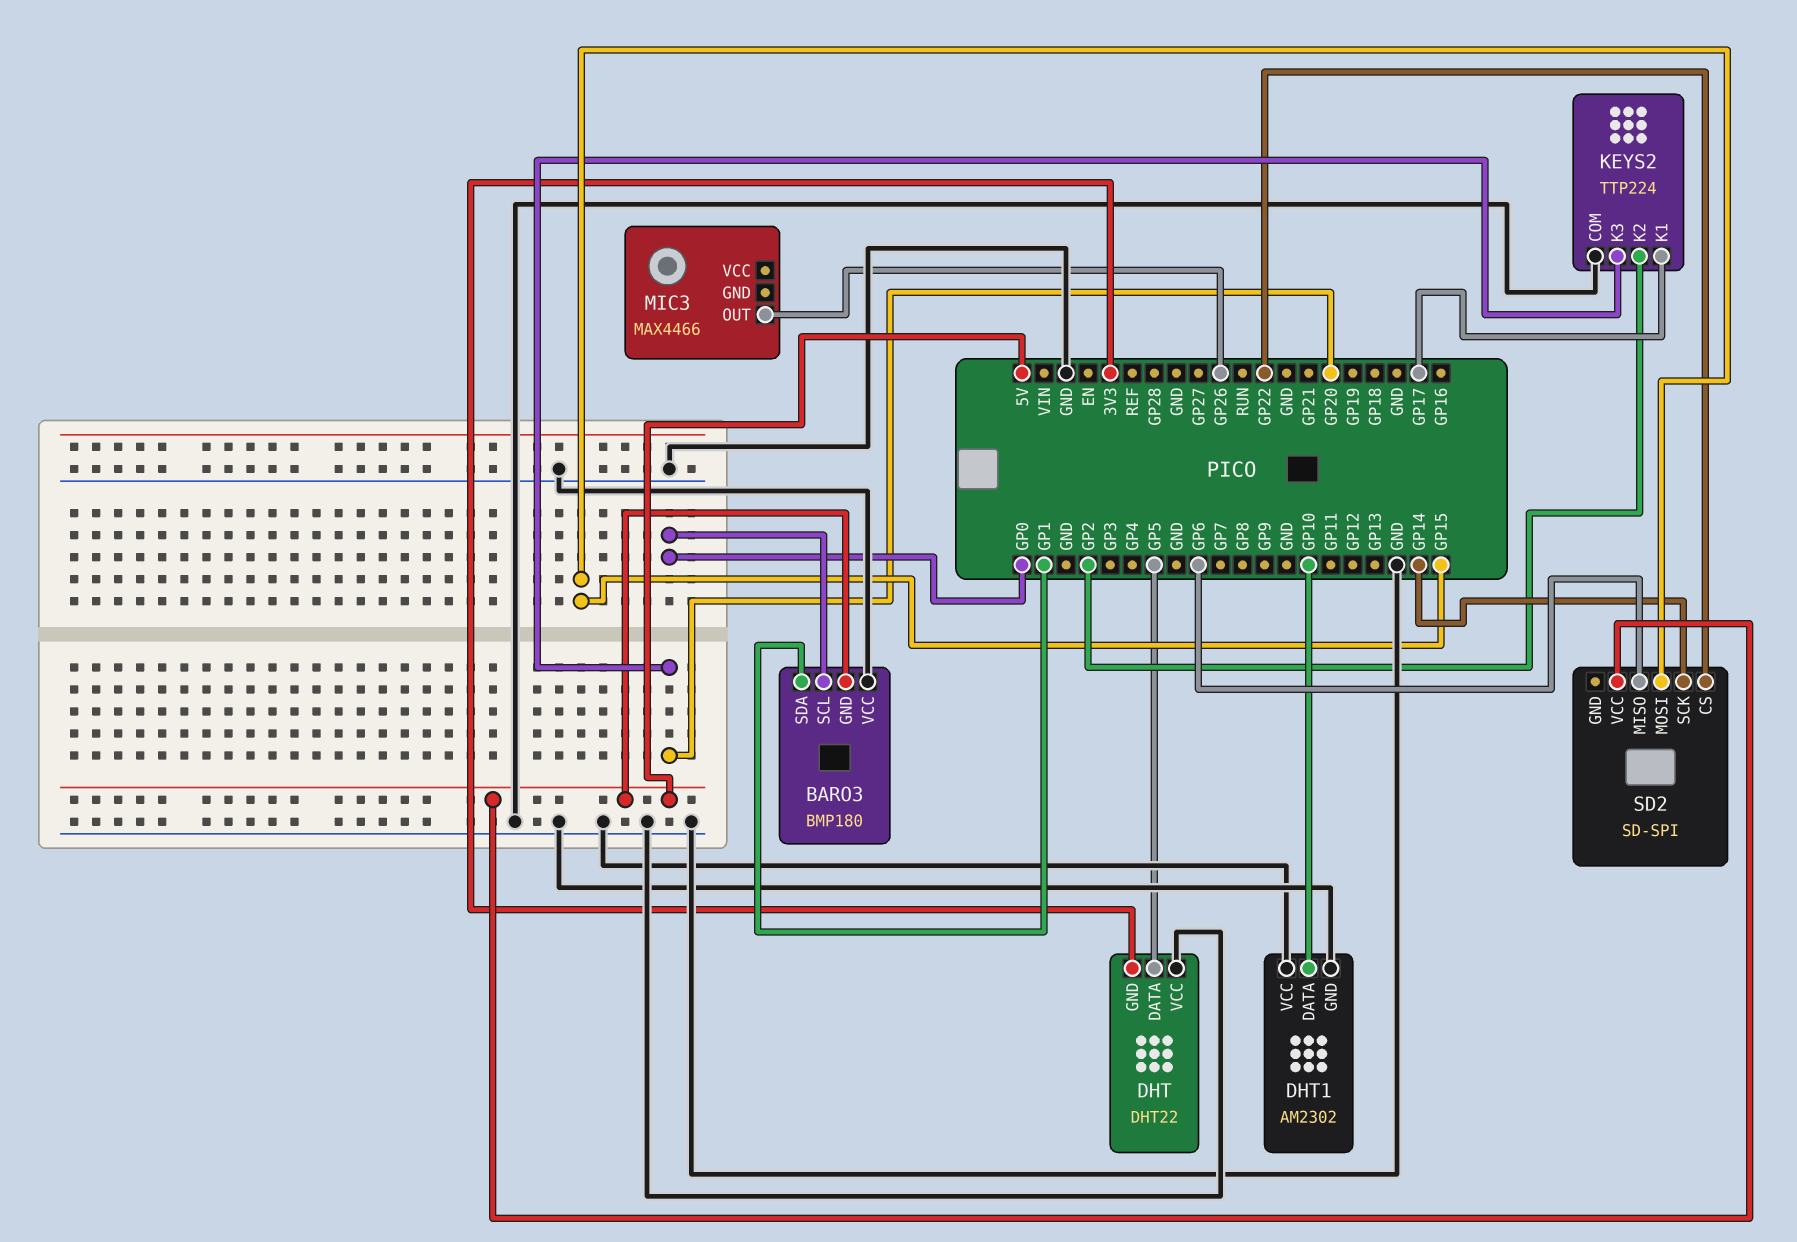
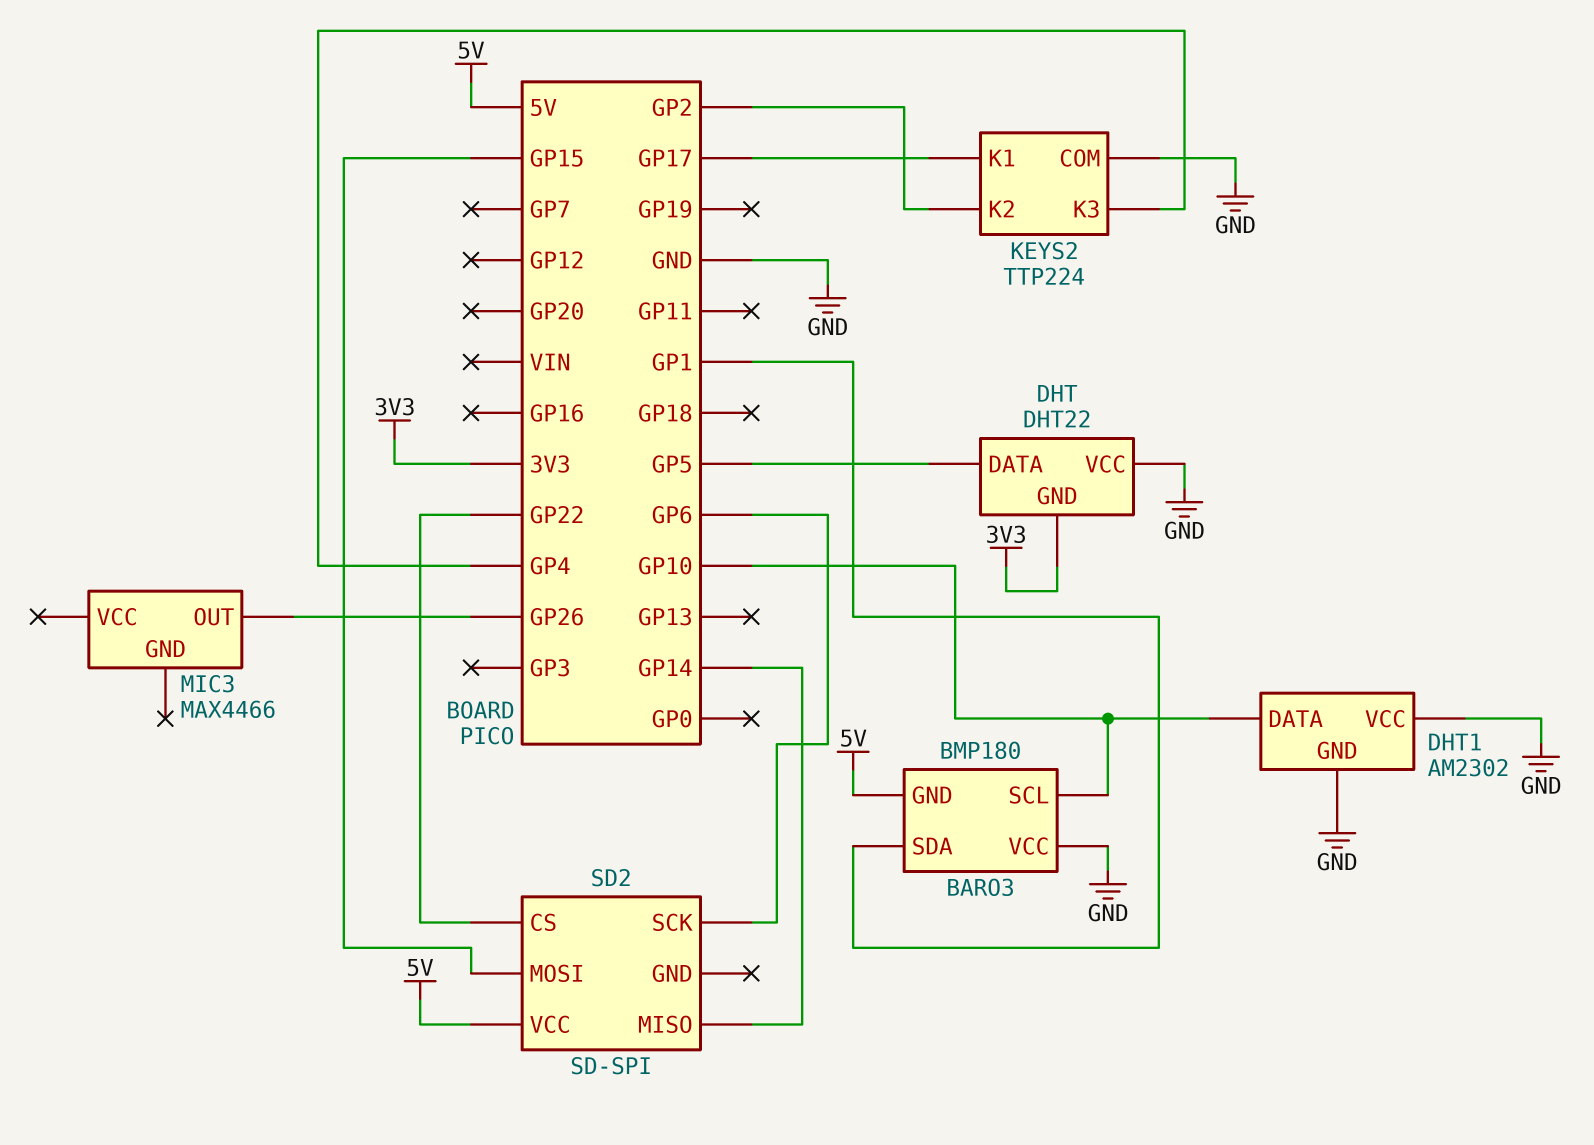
BARO3 pin SCL: GP0 -> GP10
KEYS2 pin K3: GP20 -> GP4
SD2 pin MISO: GP6 -> GP14
SD2 pin SCK: GP14 -> GP6

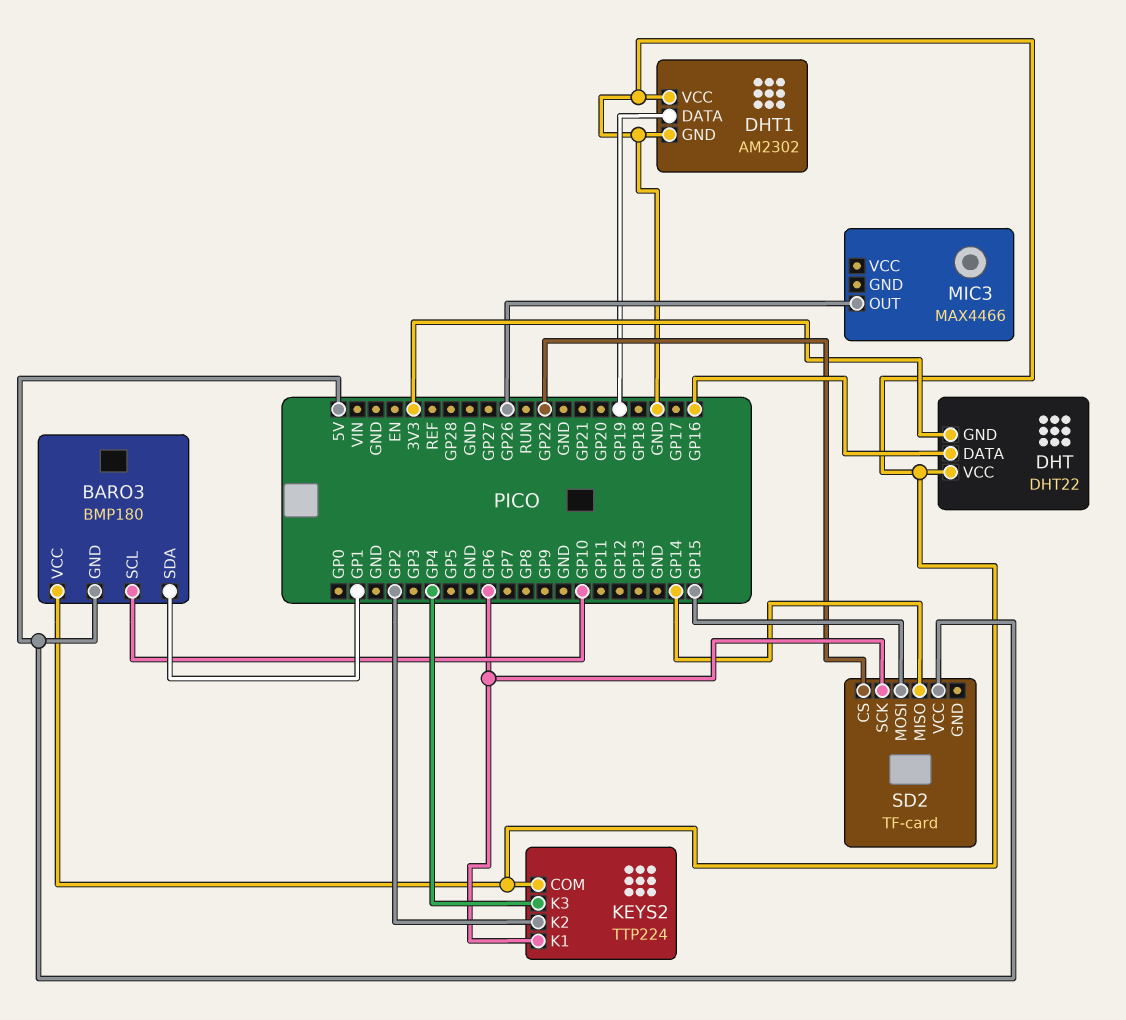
DHT pin DATA: GP5 -> GP16
DHT1 pin DATA: GP10 -> GP19
KEYS2 pin K1: GP17 -> GP6
SD2: SD-SPI -> TF-card

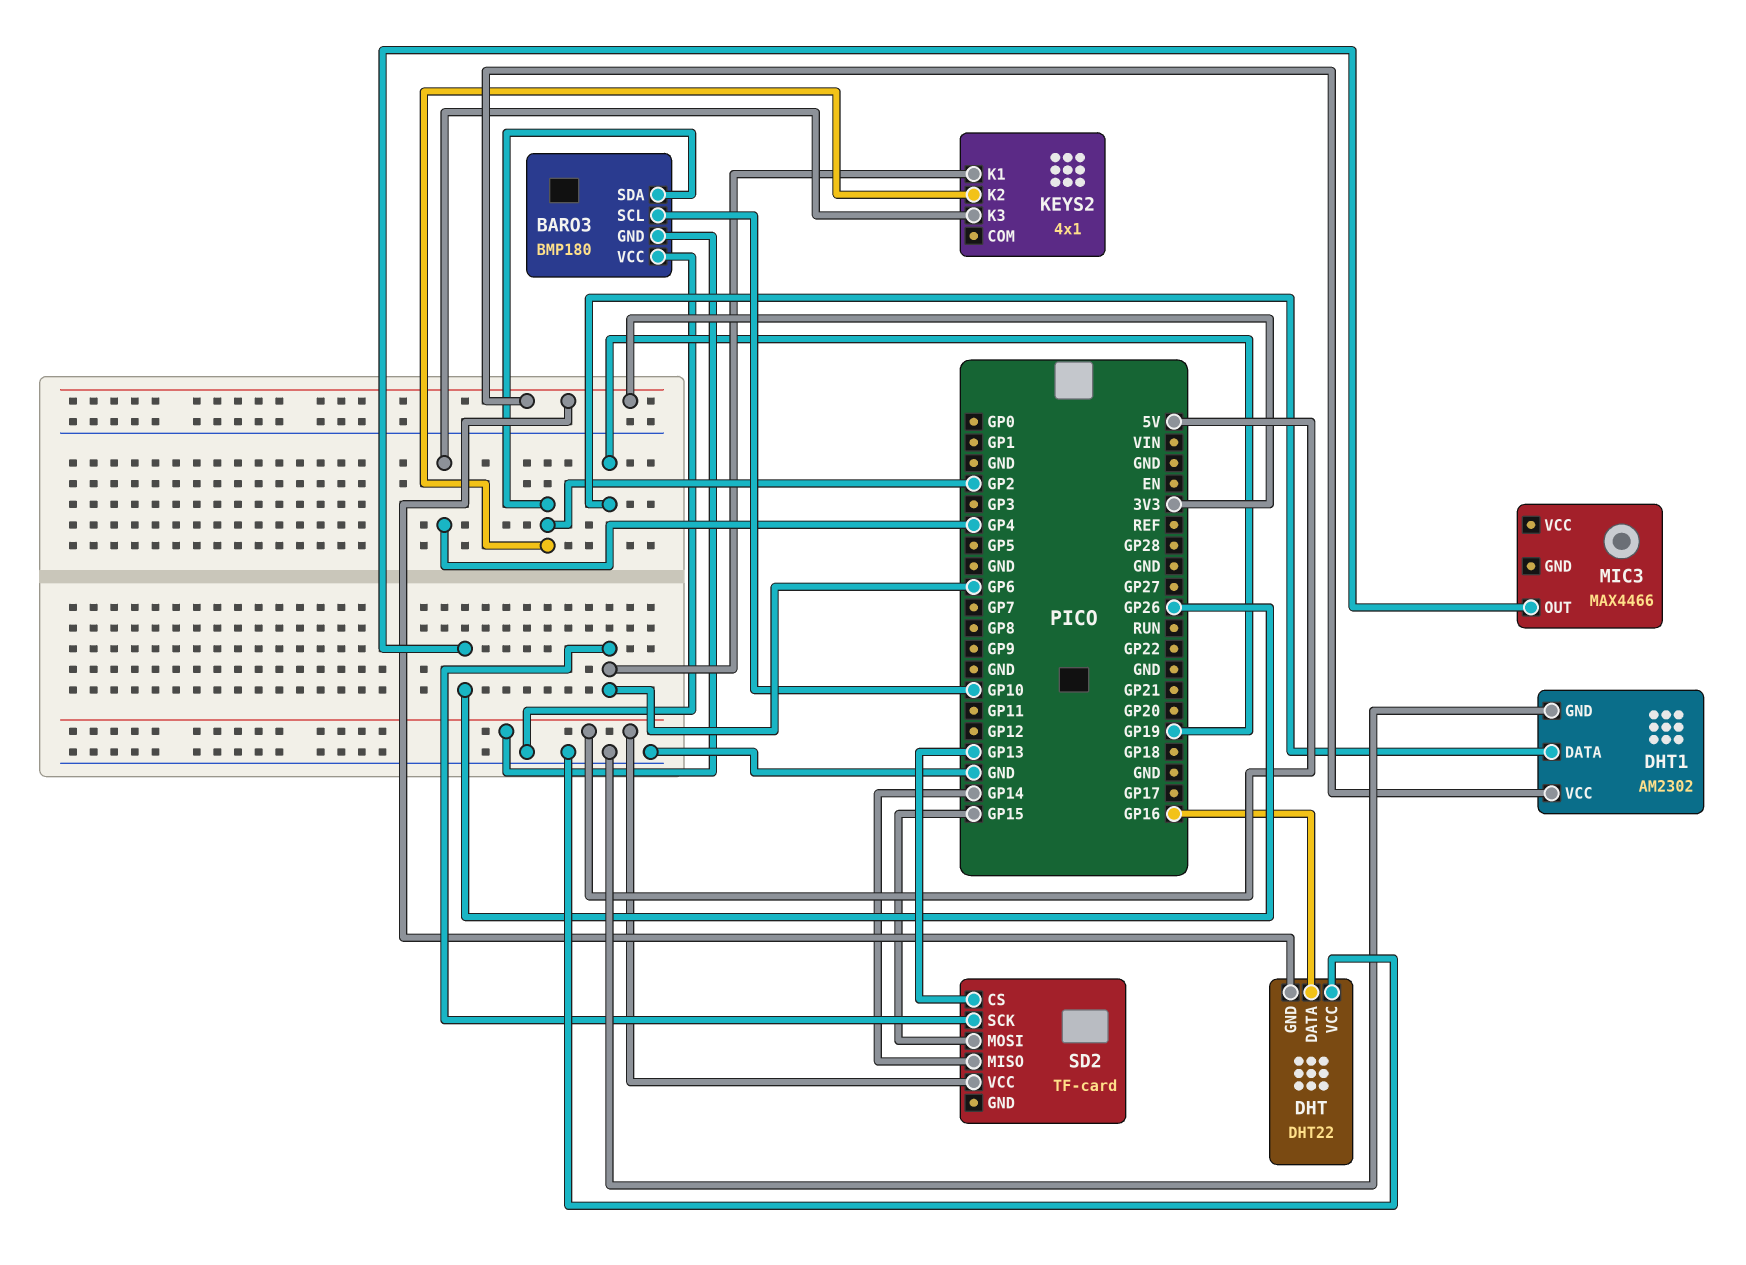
BARO3 pin SDA: GP1 -> GP2
DHT1 pin VCC: GND -> 3V3
KEYS2: TTP224 -> 4x1
KEYS2 pin COM: GND -> none
SD2 pin CS: GP22 -> GP13

